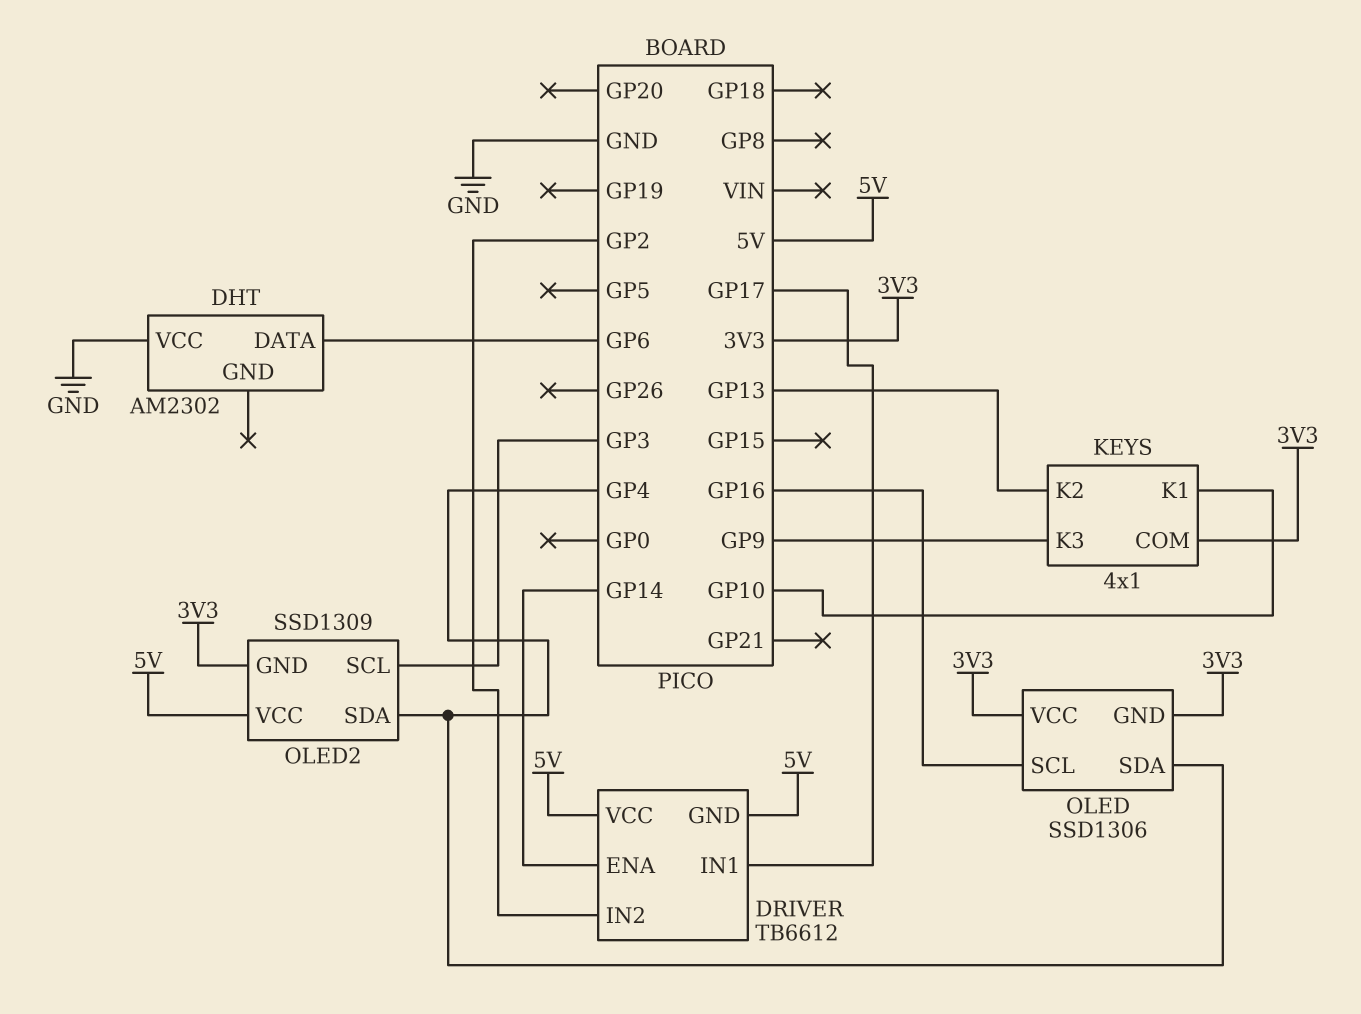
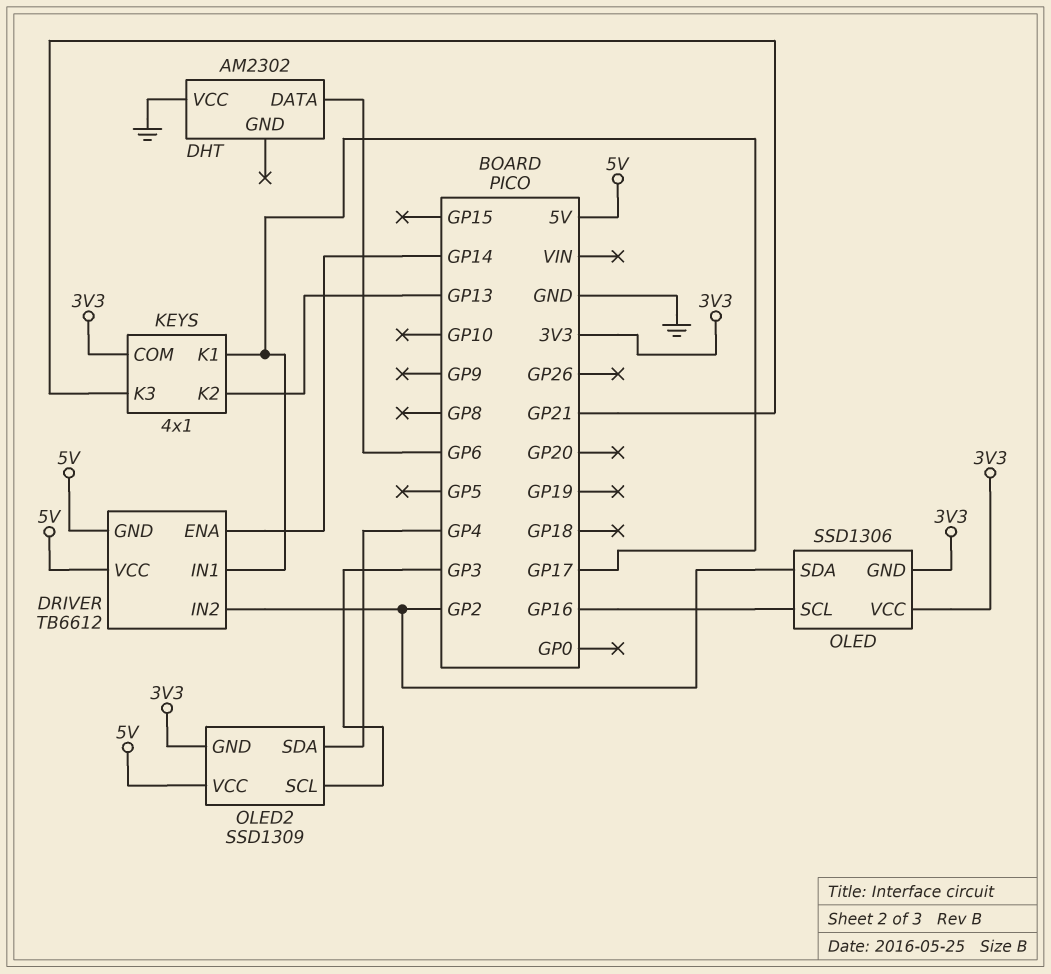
KEYS pin K1: GP10 -> GP17
KEYS pin K3: GP9 -> GP21
OLED pin SDA: GP4 -> GP2

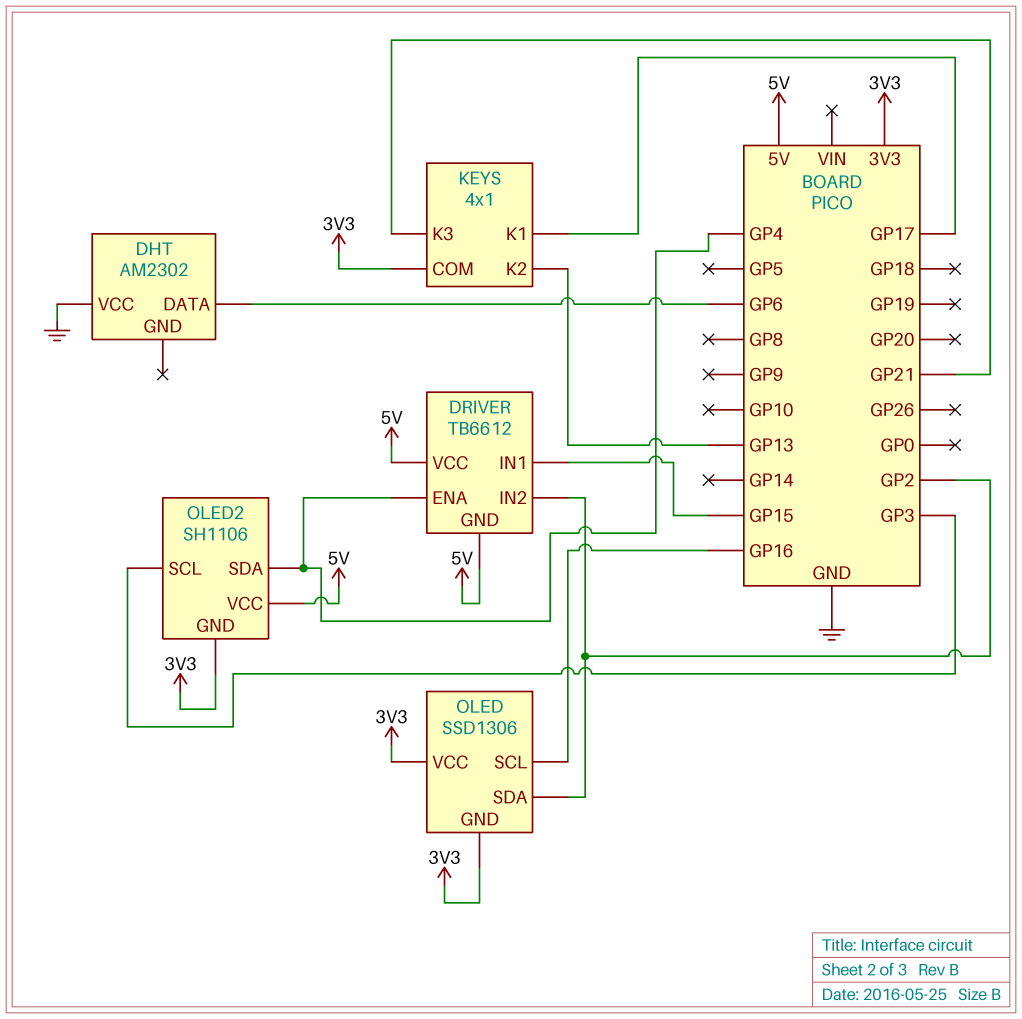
DRIVER pin ENA: GP14 -> GP4
DRIVER pin IN1: GP17 -> GP15
OLED2: SSD1309 -> SH1106

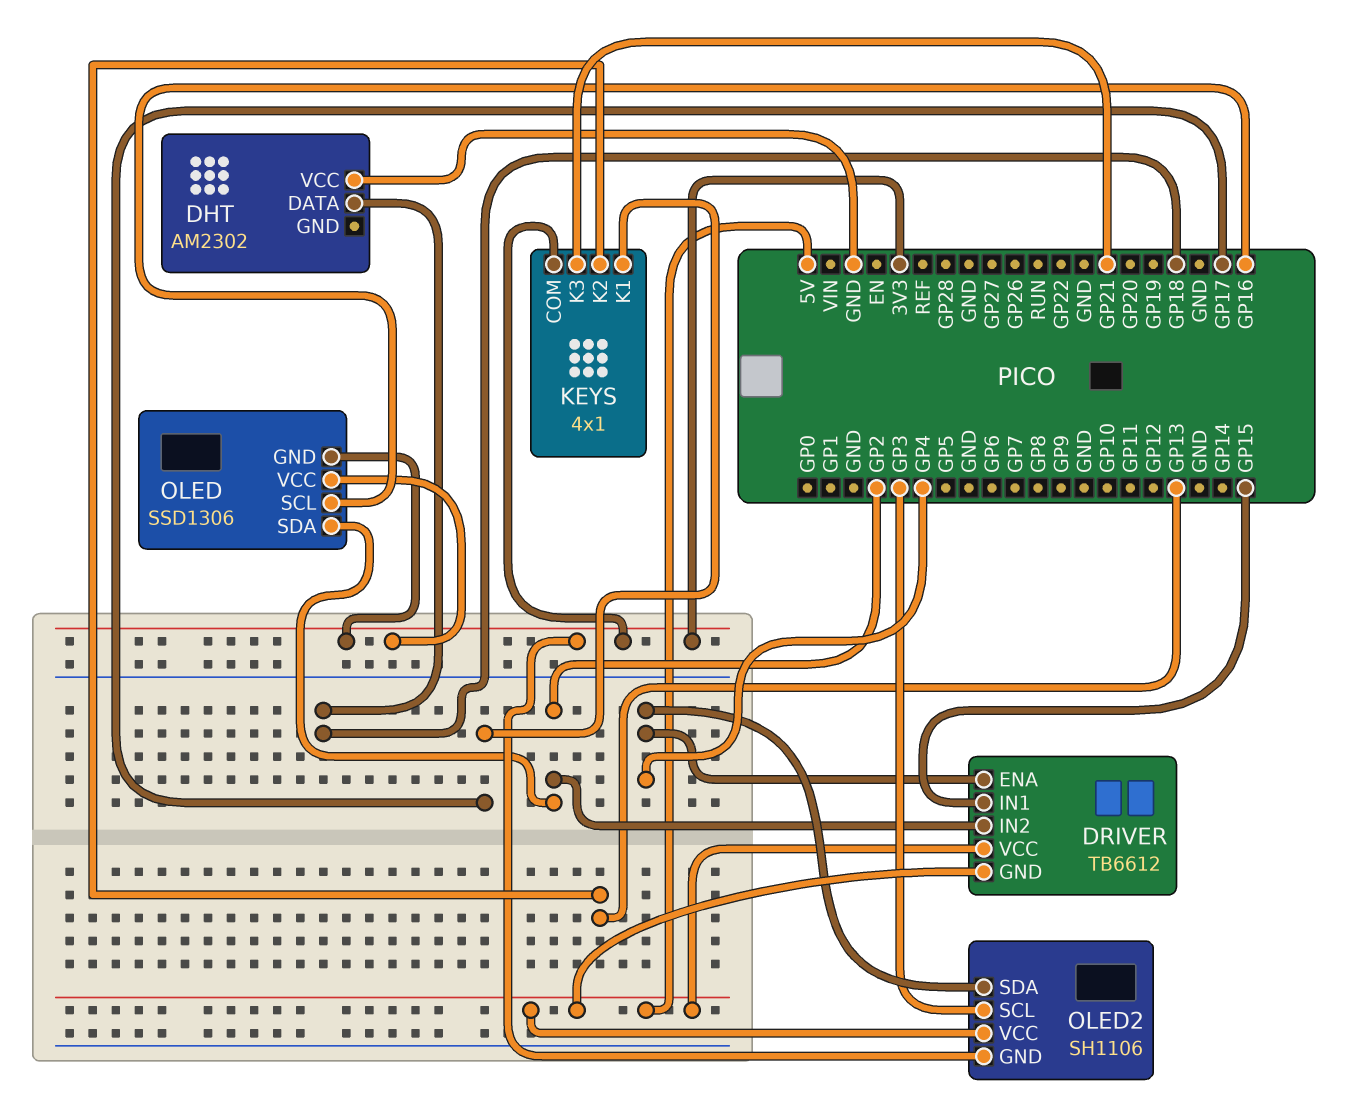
DHT pin DATA: GP6 -> GP18

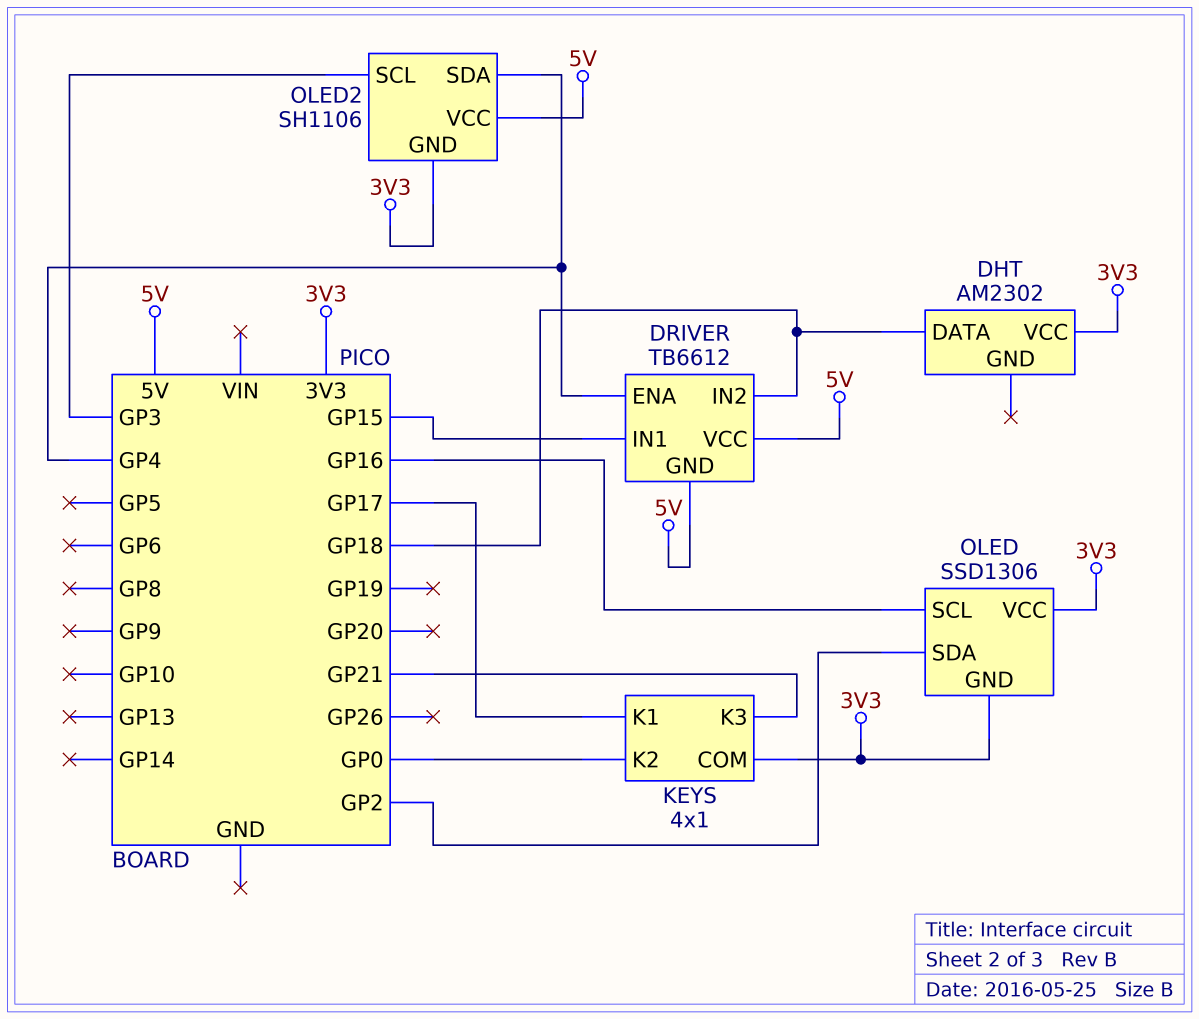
DHT pin VCC: GND -> 3V3
DRIVER pin IN2: GP2 -> GP18
KEYS pin K2: GP13 -> GP0

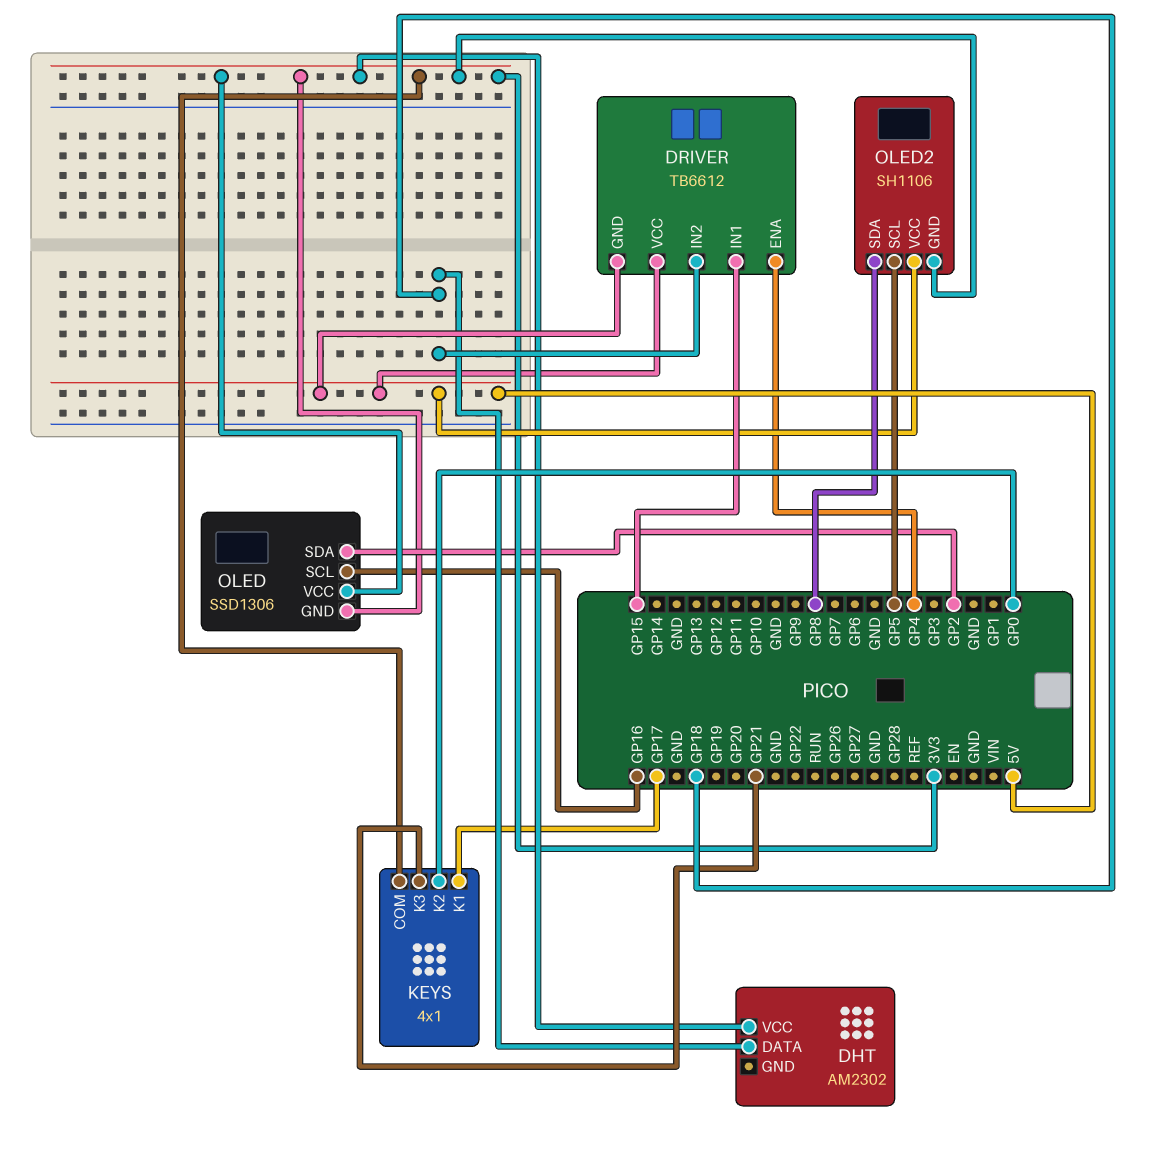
OLED2 pin SCL: GP3 -> GP5
OLED2 pin SDA: GP4 -> GP8

